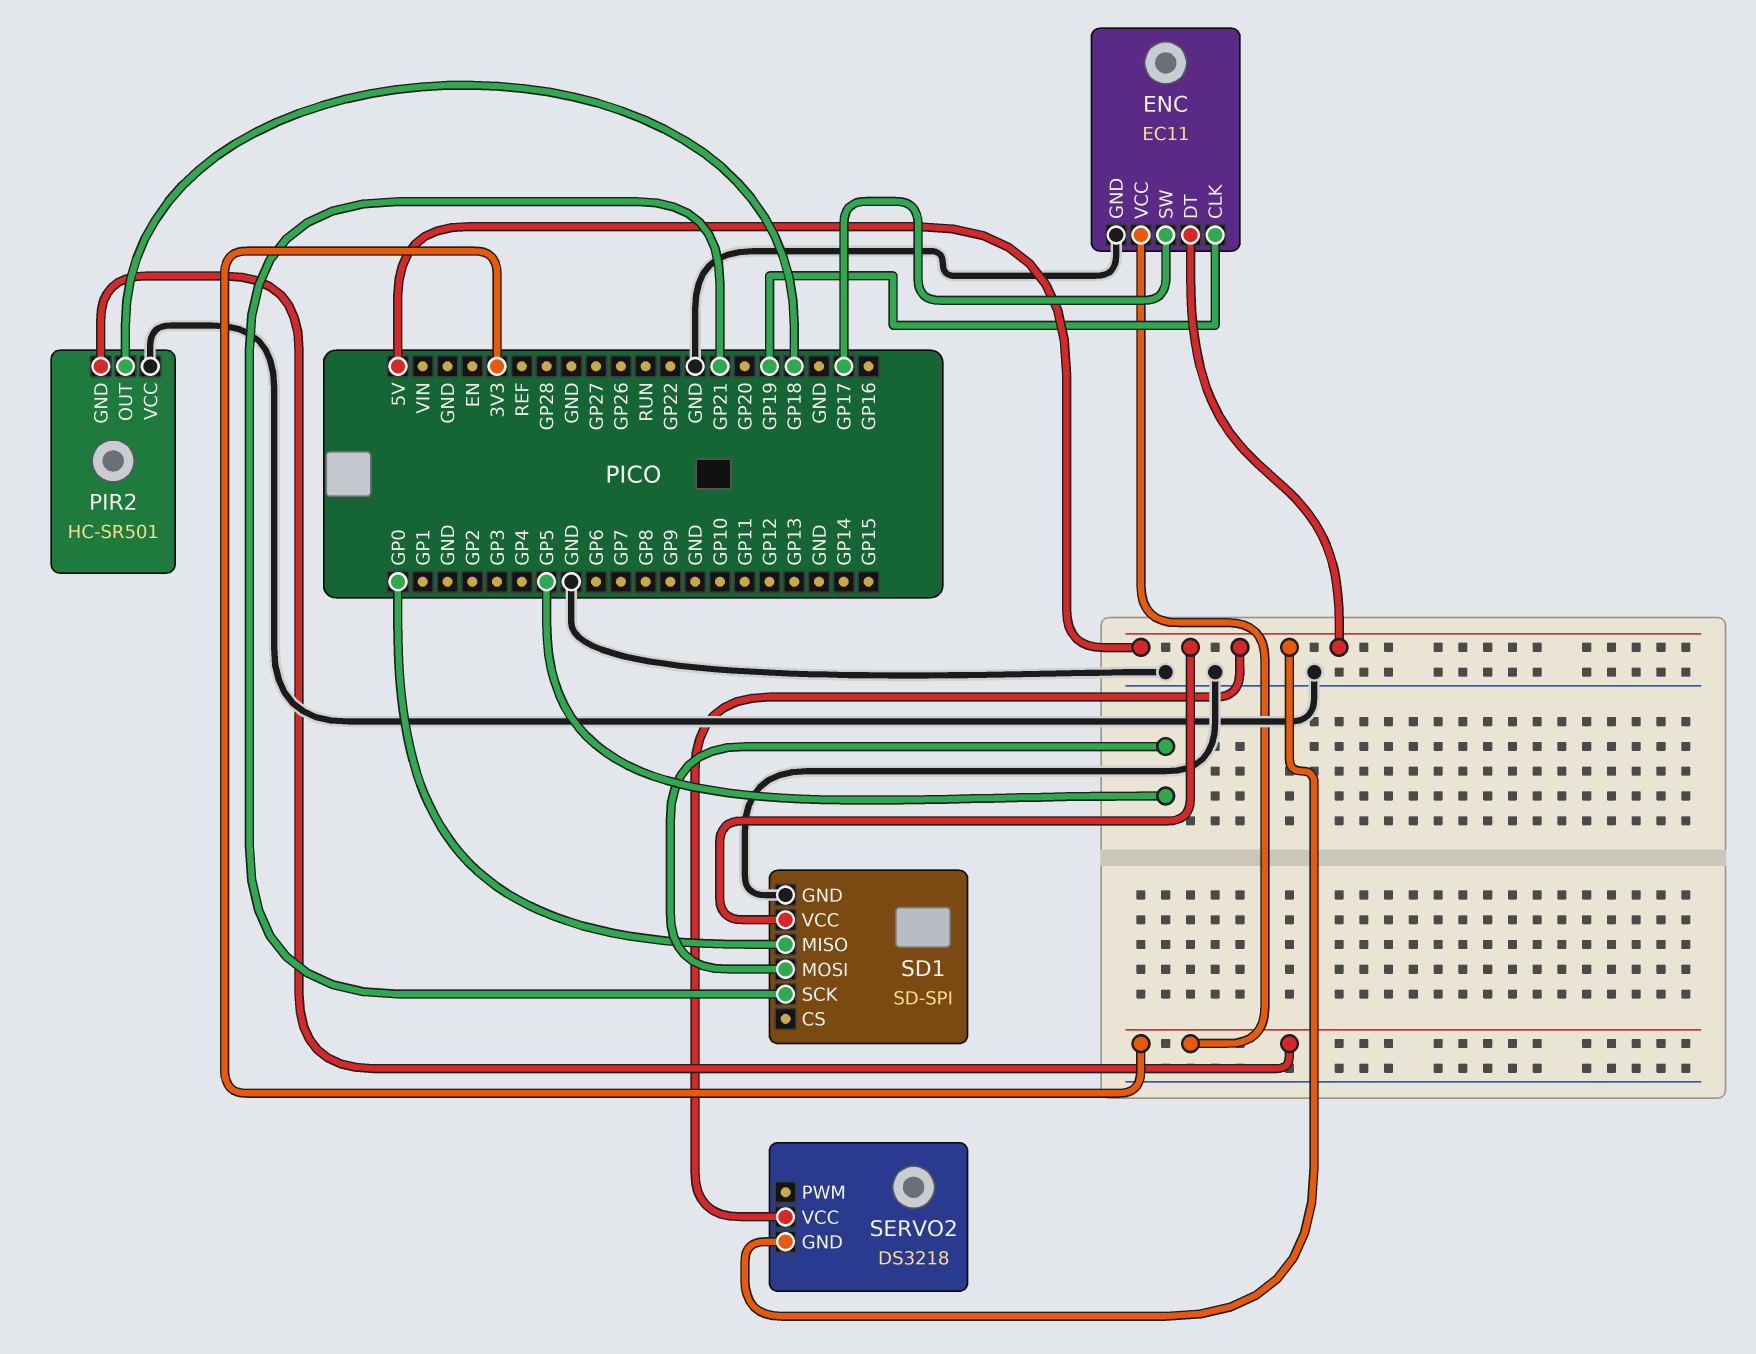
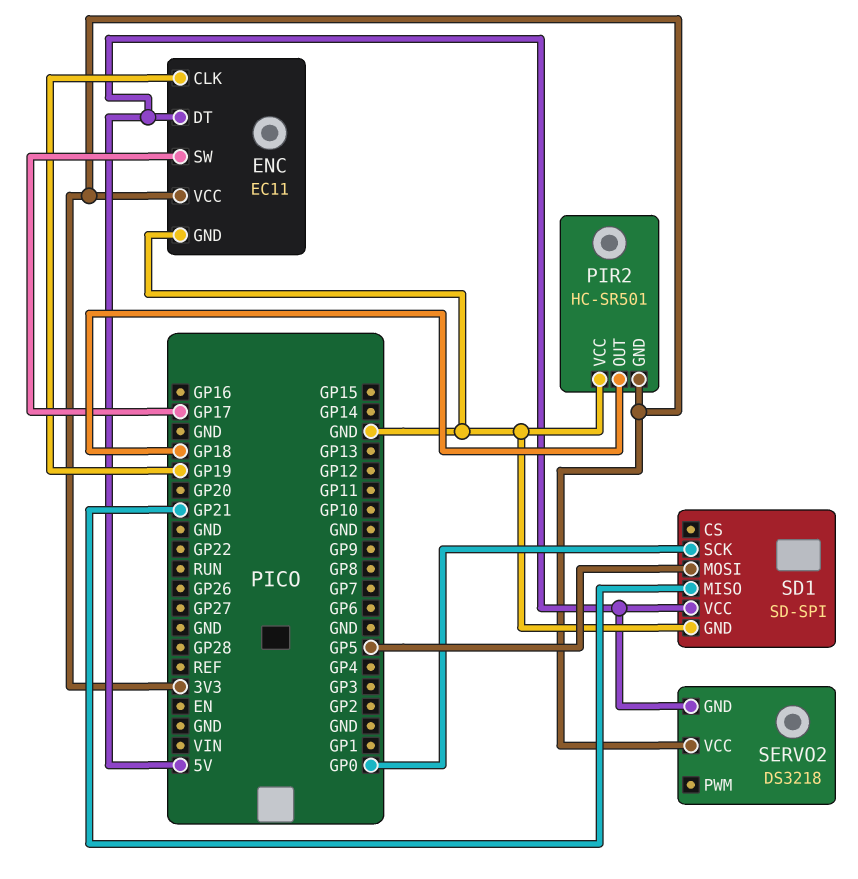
SD1 pin MISO: GP0 -> GP21
SD1 pin SCK: GP21 -> GP0
SERVO2 pin VCC: 5V -> 3V3

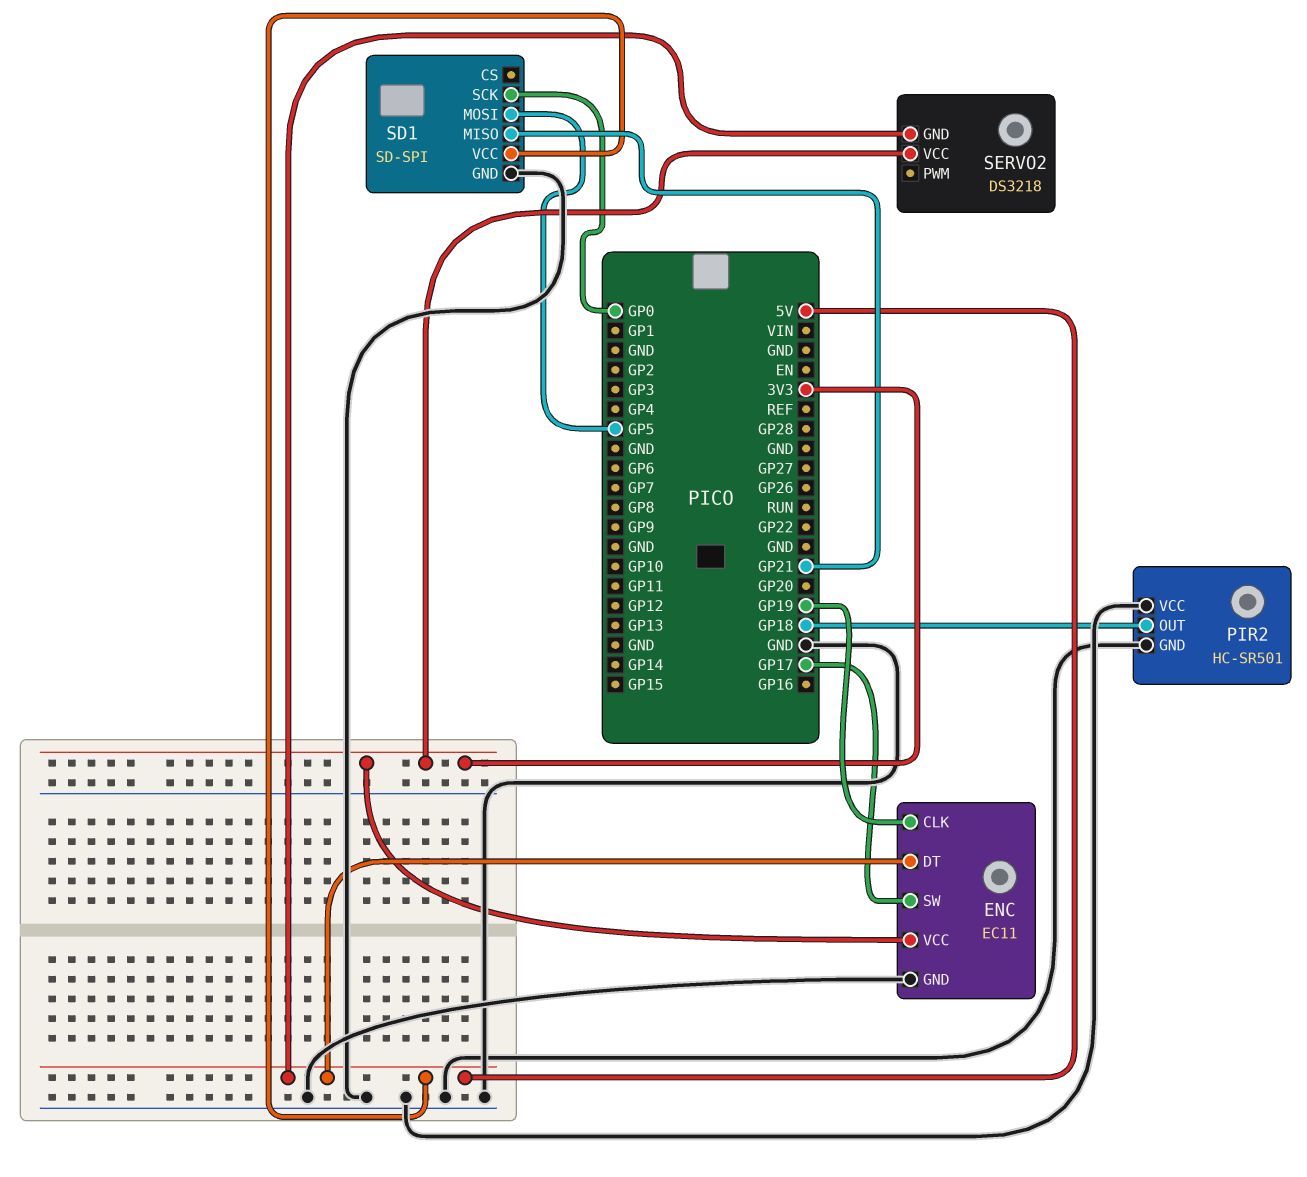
PIR2 pin GND: 3V3 -> GND

